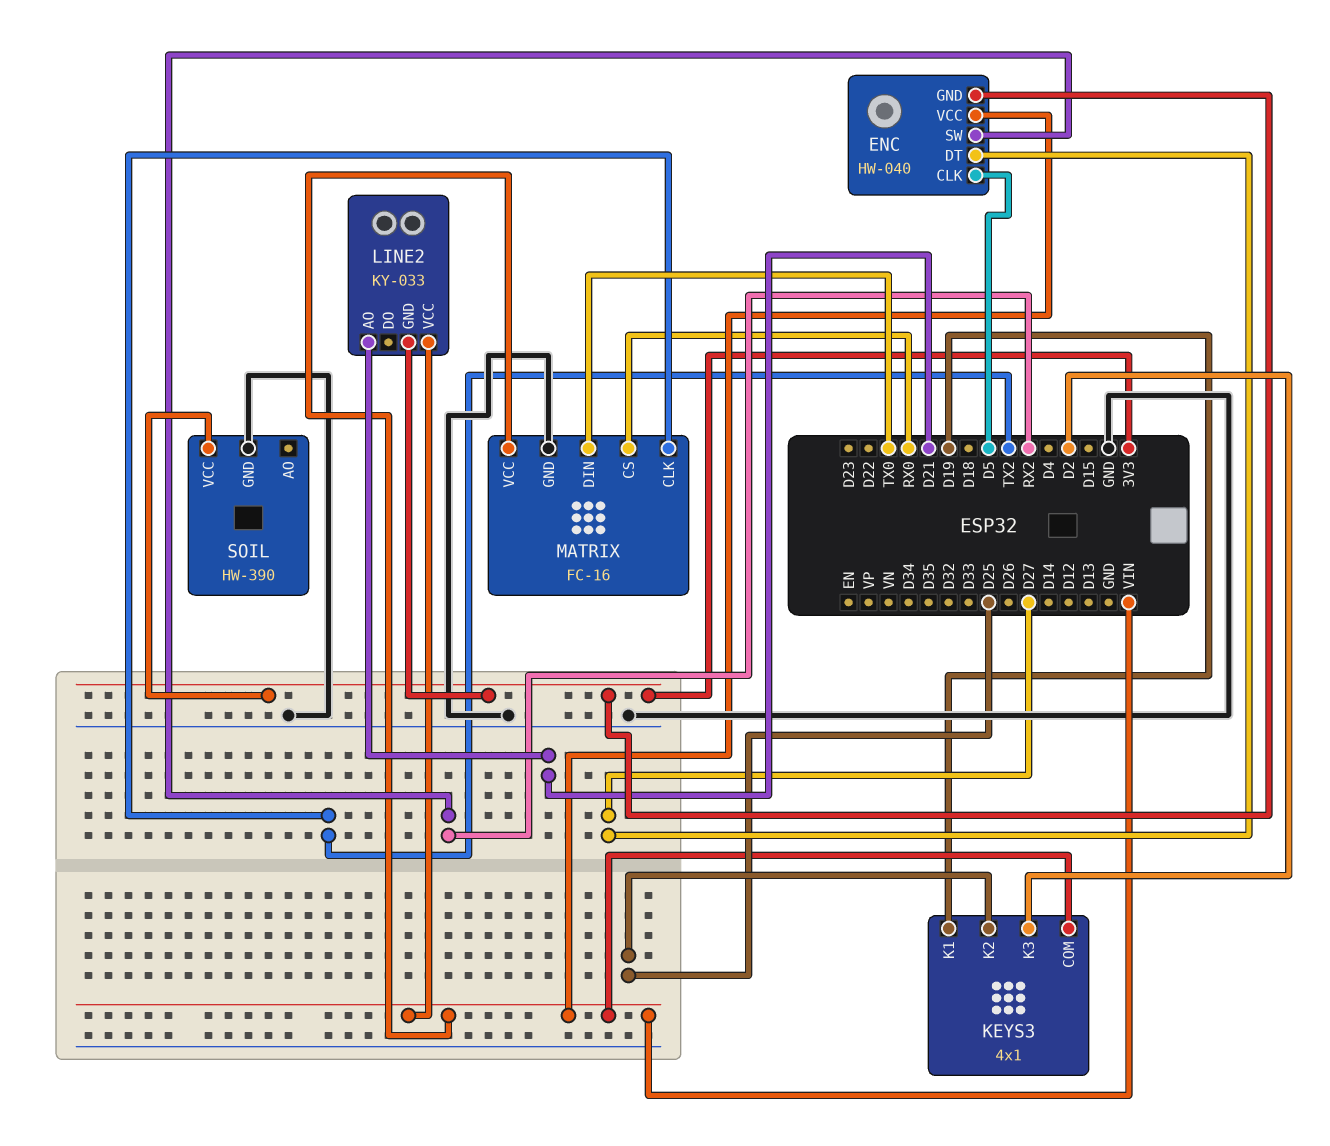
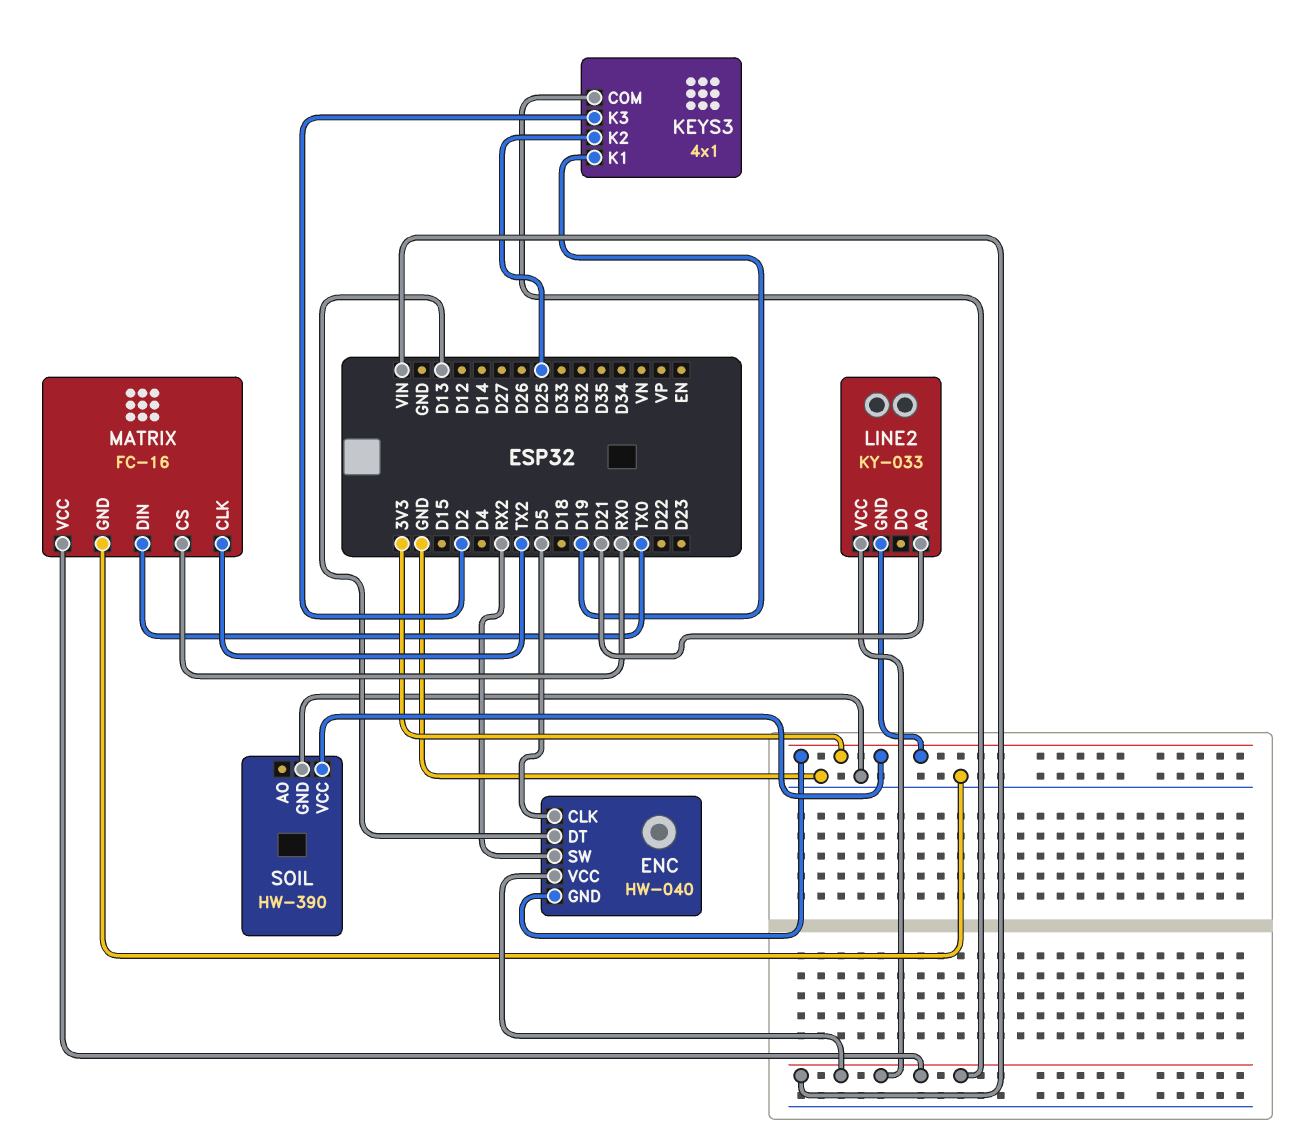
ENC pin DT: D27 -> D13

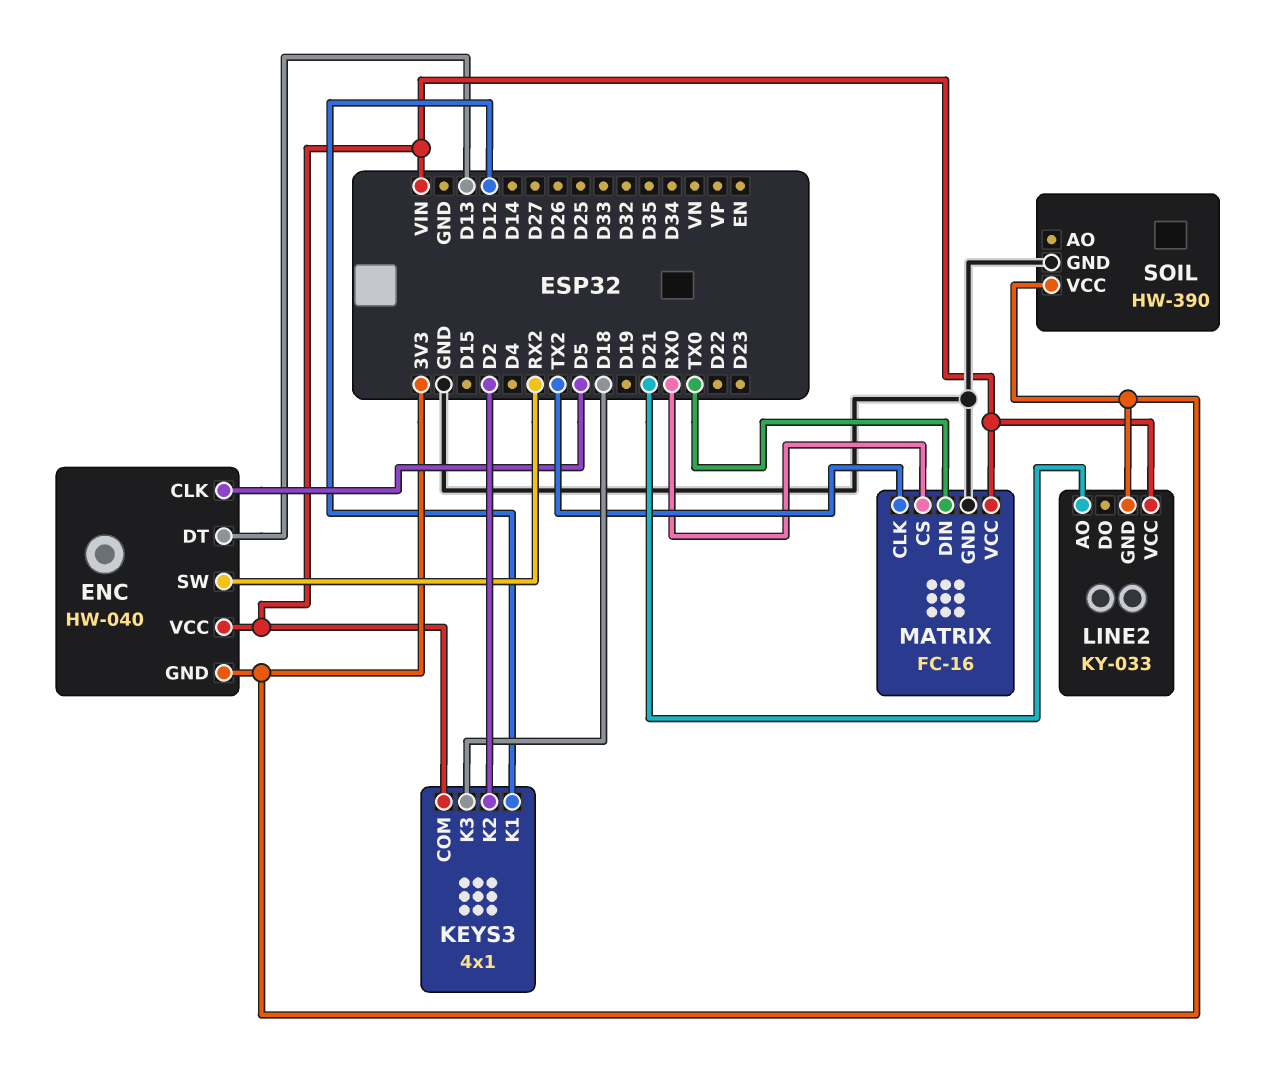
KEYS3 pin K1: D19 -> D12
KEYS3 pin K2: D25 -> D2
KEYS3 pin K3: D2 -> D18

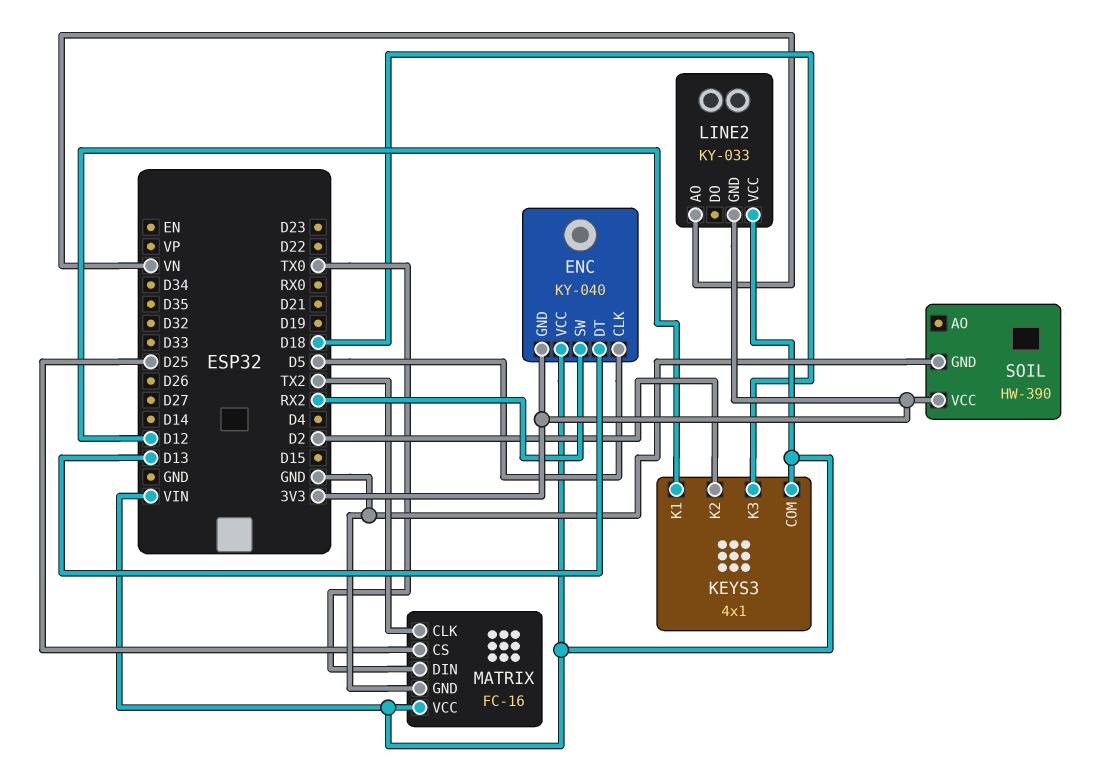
ENC: HW-040 -> KY-040
LINE2 pin AO: D21 -> VN
MATRIX pin CS: RX0 -> D25

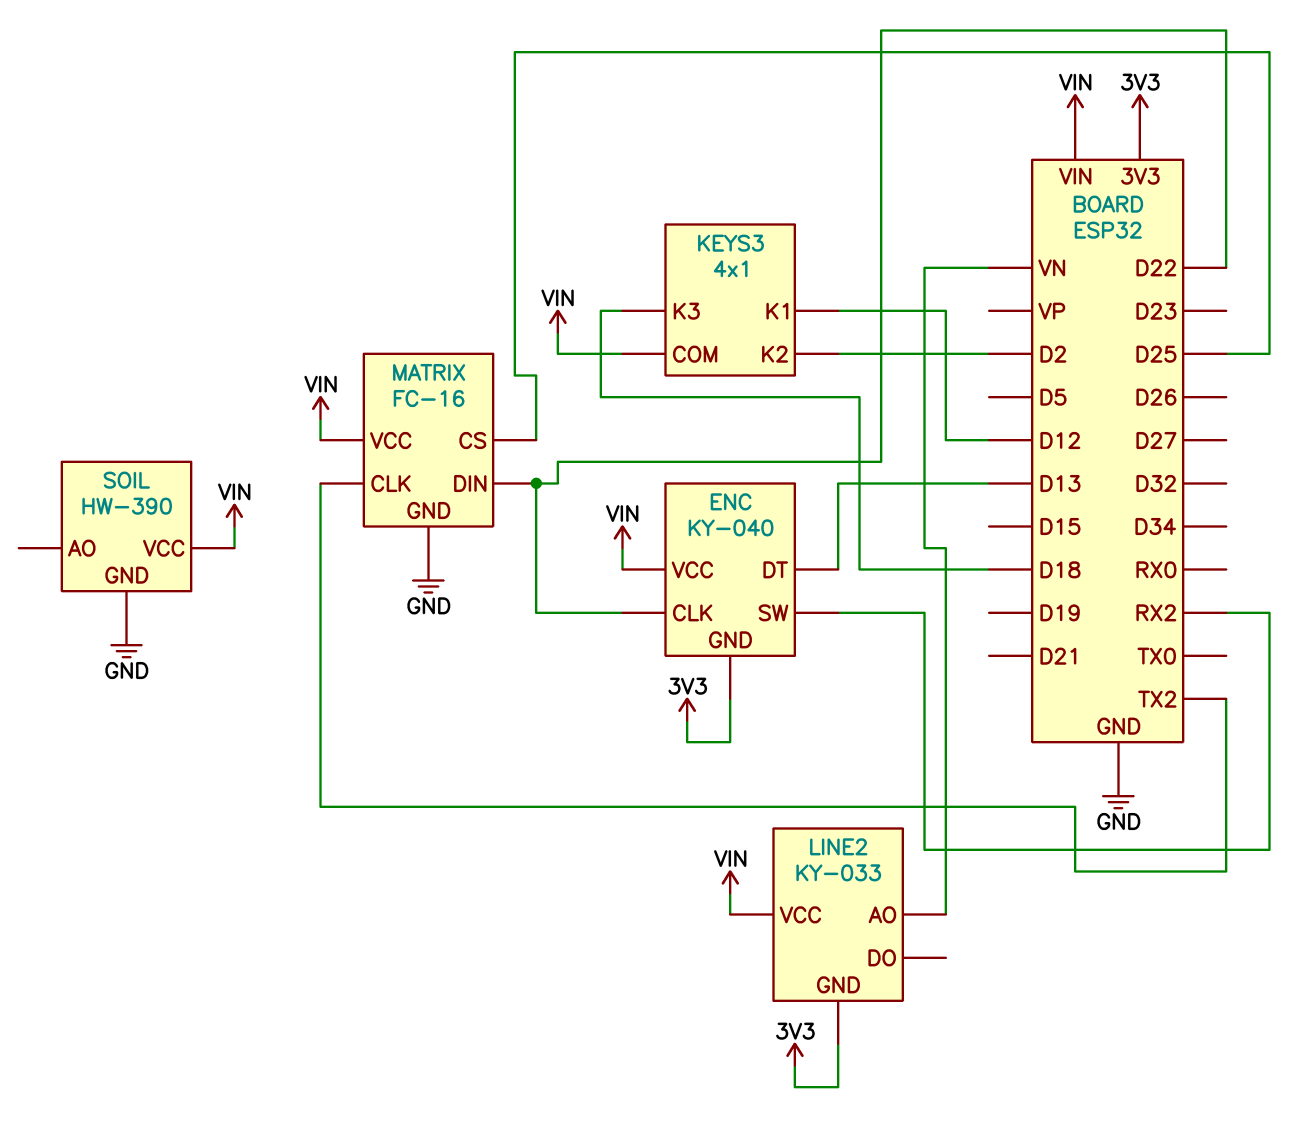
ENC pin CLK: D5 -> D22
MATRIX pin DIN: TX0 -> D22
SOIL pin VCC: 3V3 -> VIN

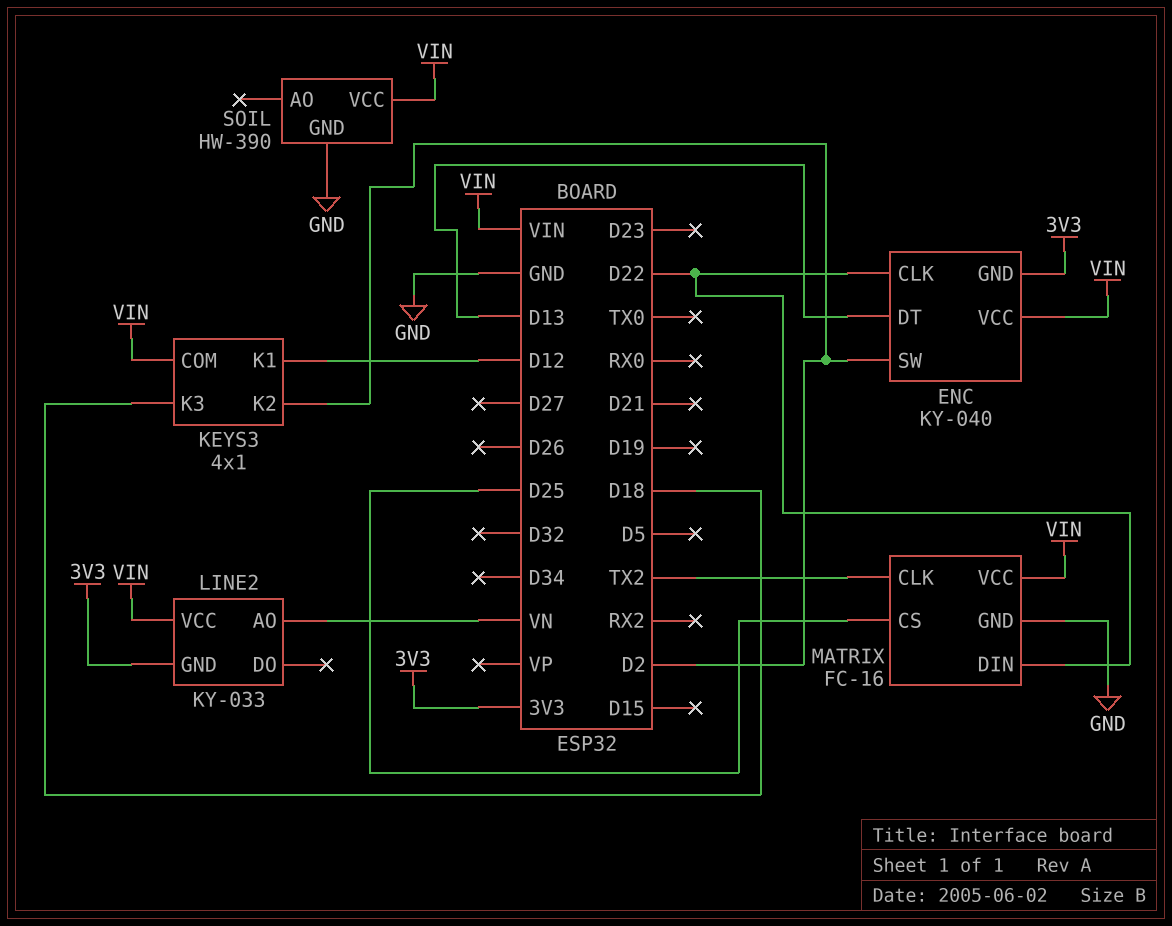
ENC pin SW: RX2 -> D2

